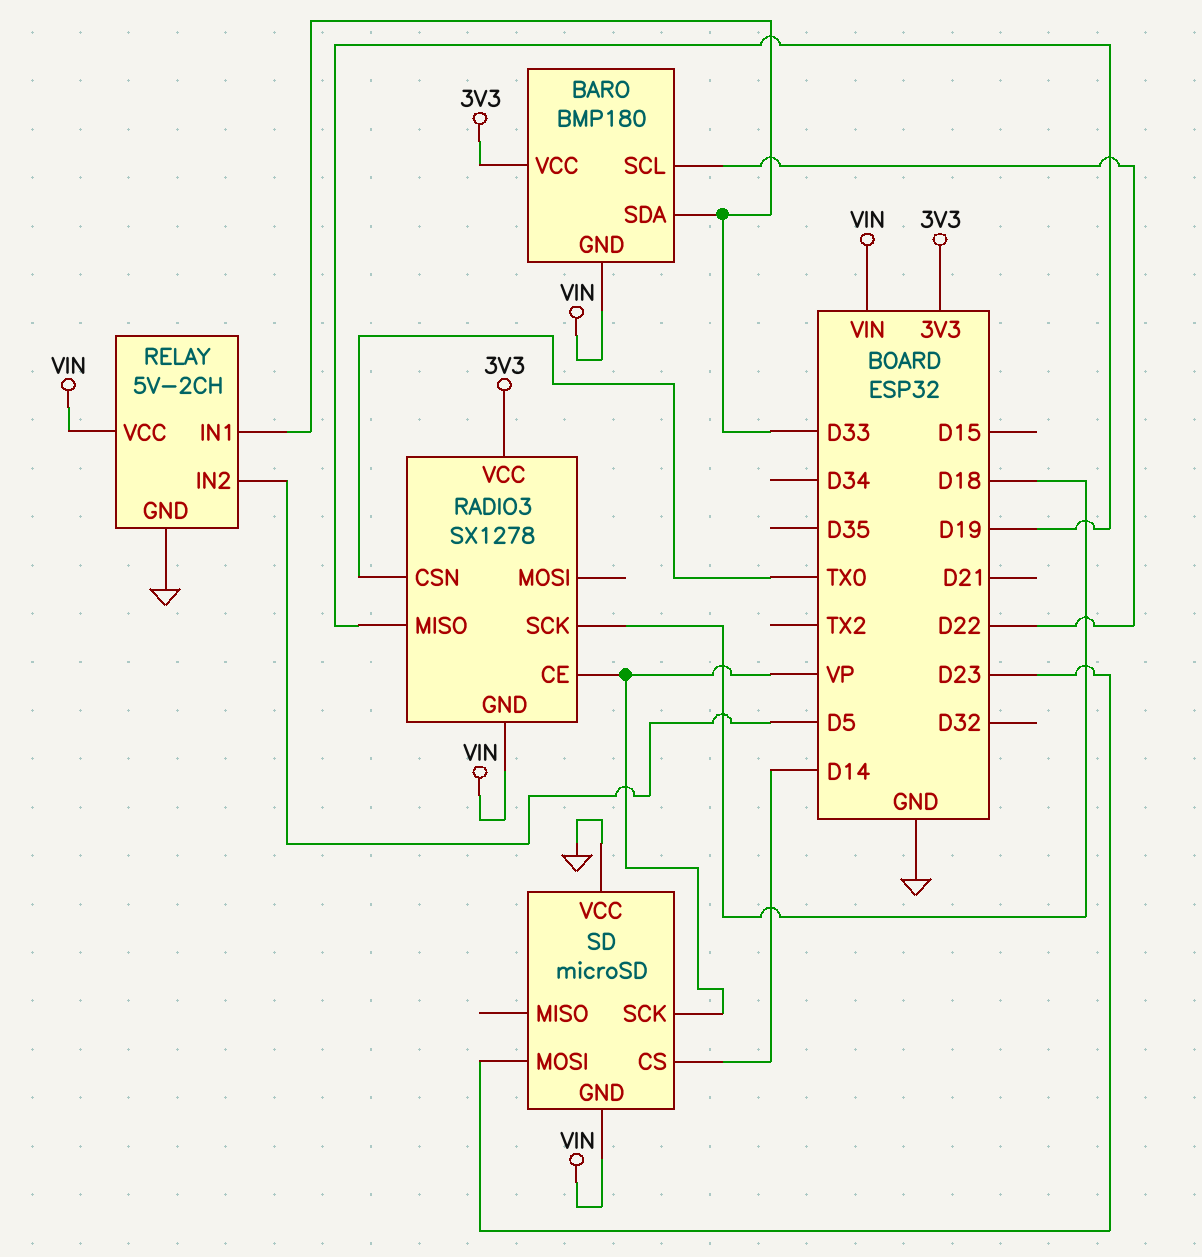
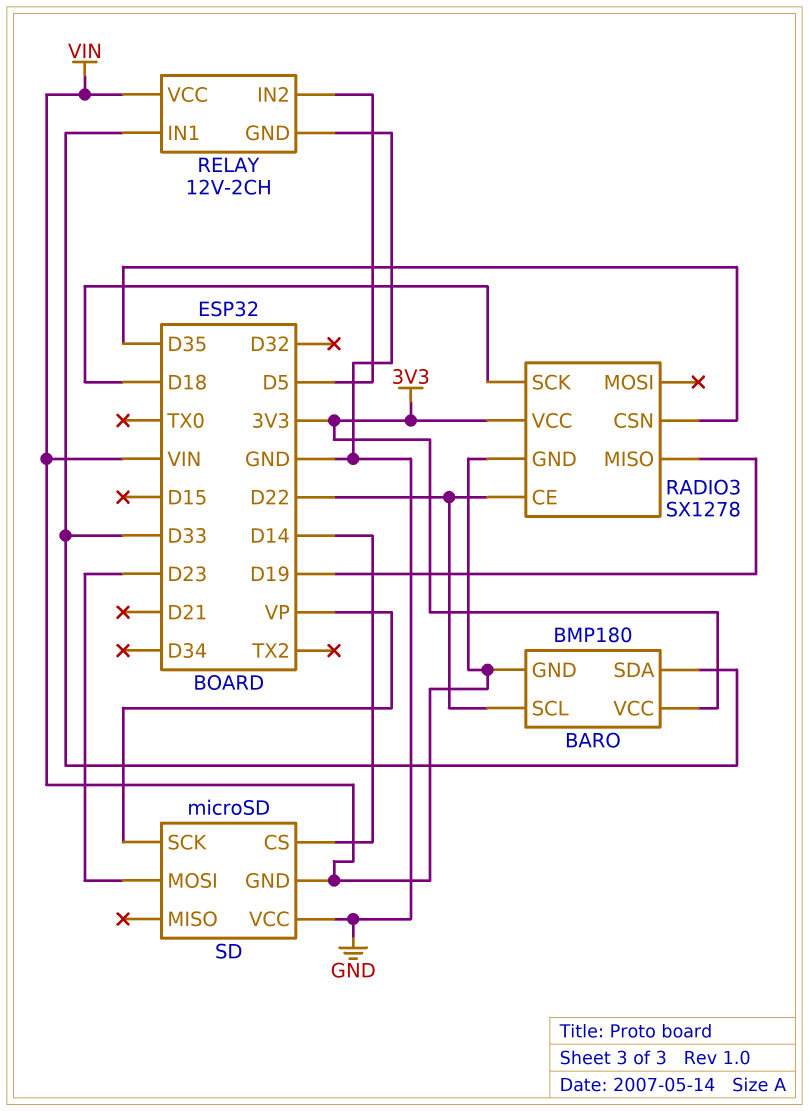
RADIO3 pin CE: VP -> D22
RADIO3 pin CSN: TX0 -> D35
RELAY: 5V-2CH -> 12V-2CH

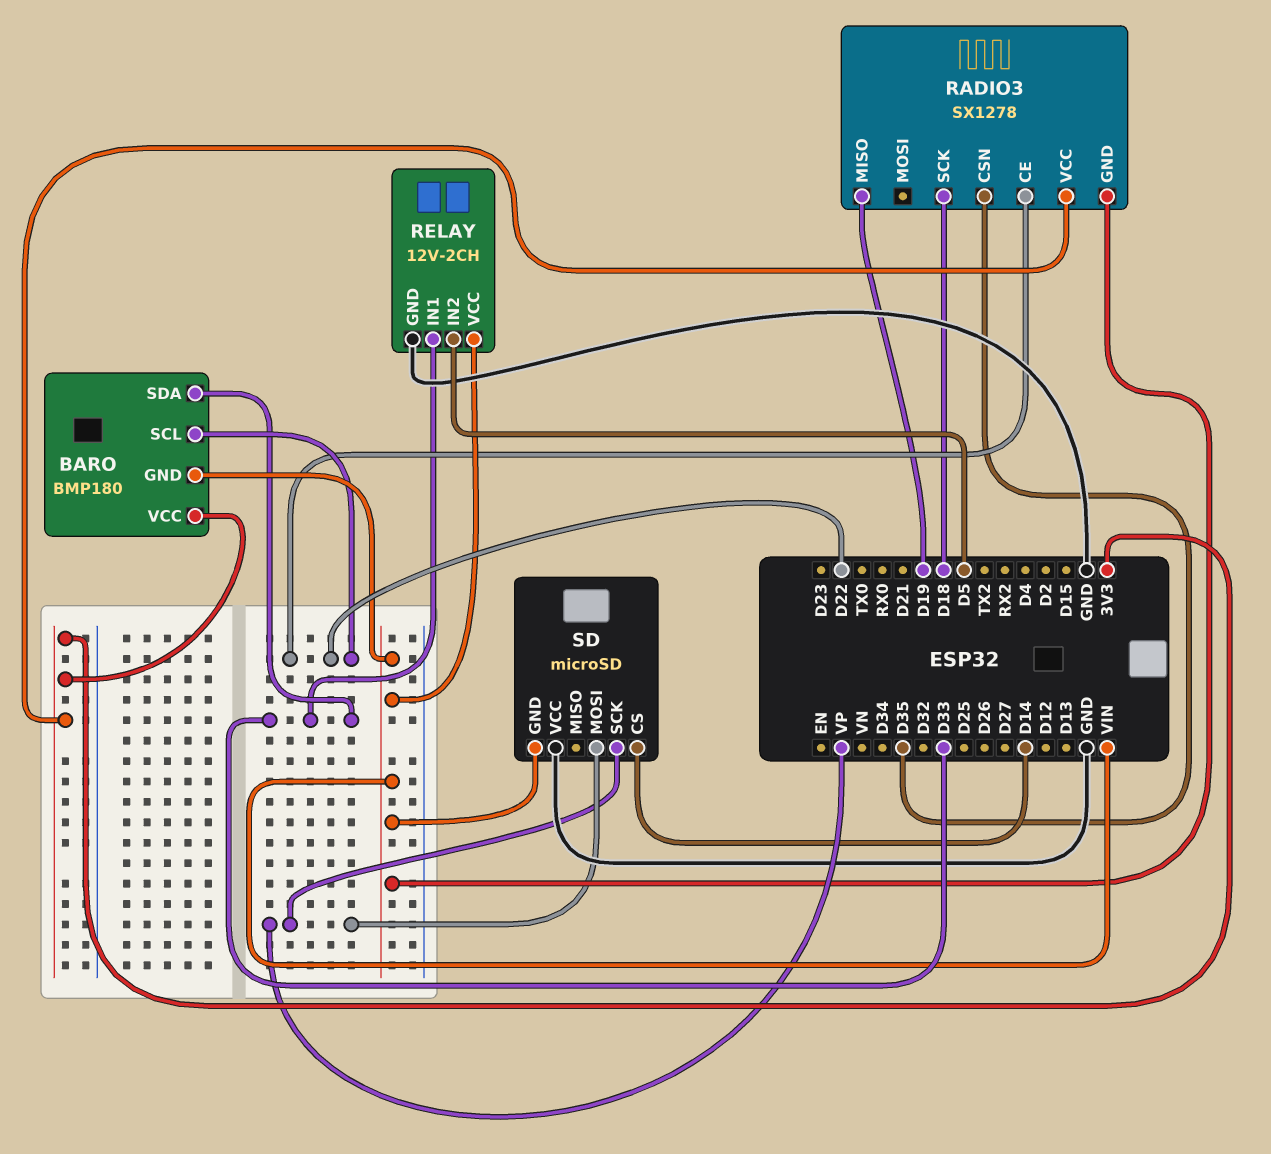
SD pin MOSI: D23 -> VP

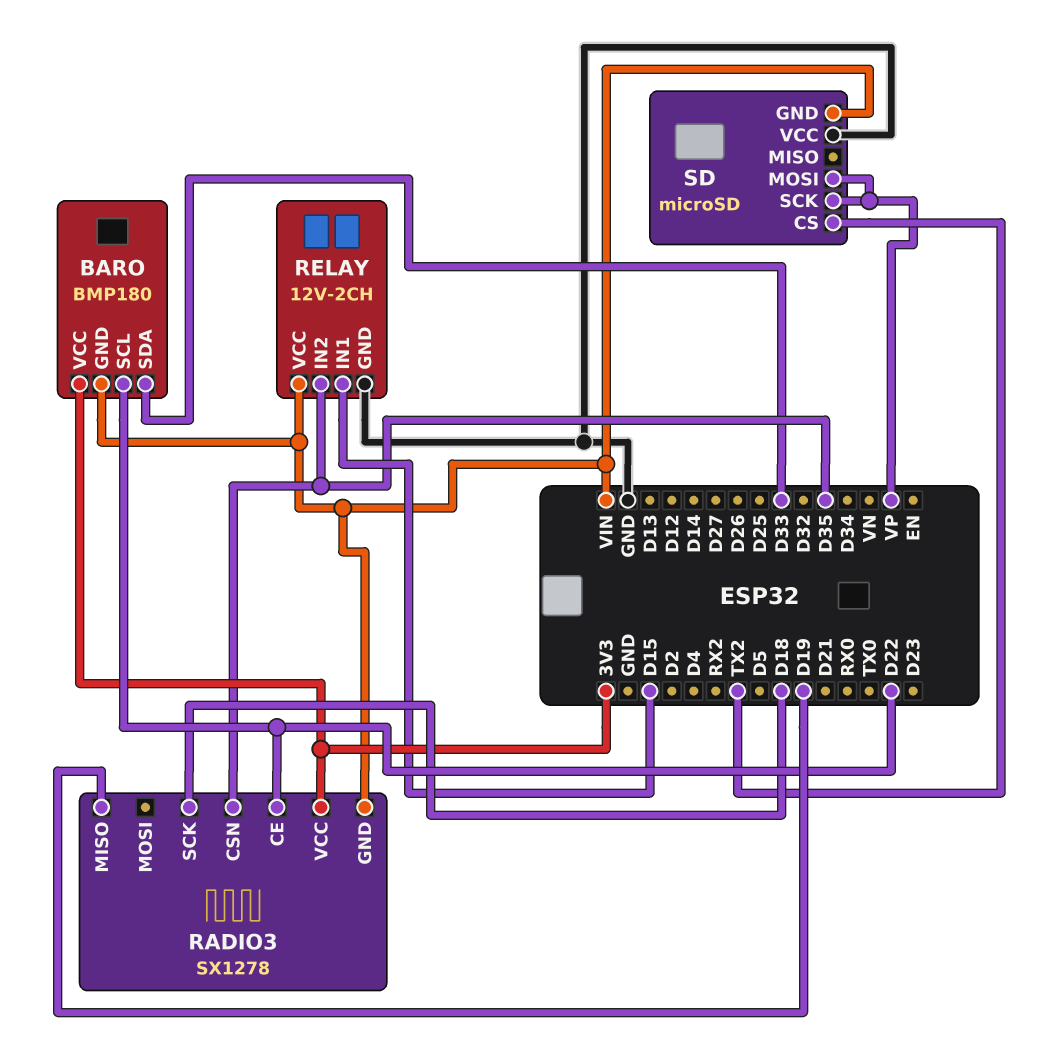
RELAY pin IN1: D33 -> D15
RELAY pin IN2: D5 -> D35
SD pin CS: D14 -> TX2

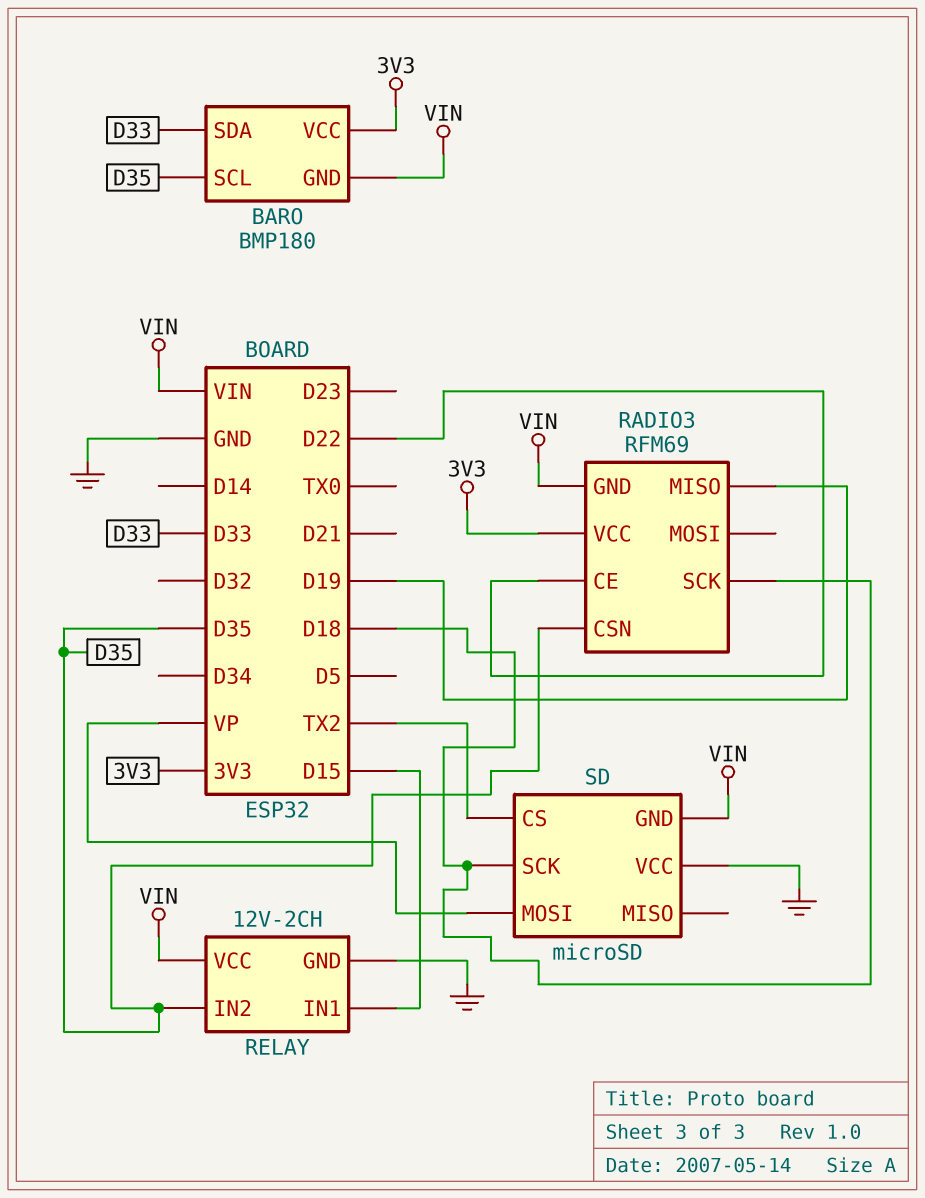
BARO pin SCL: D22 -> D35
RADIO3: SX1278 -> RFM69
SD pin SCK: VP -> D18

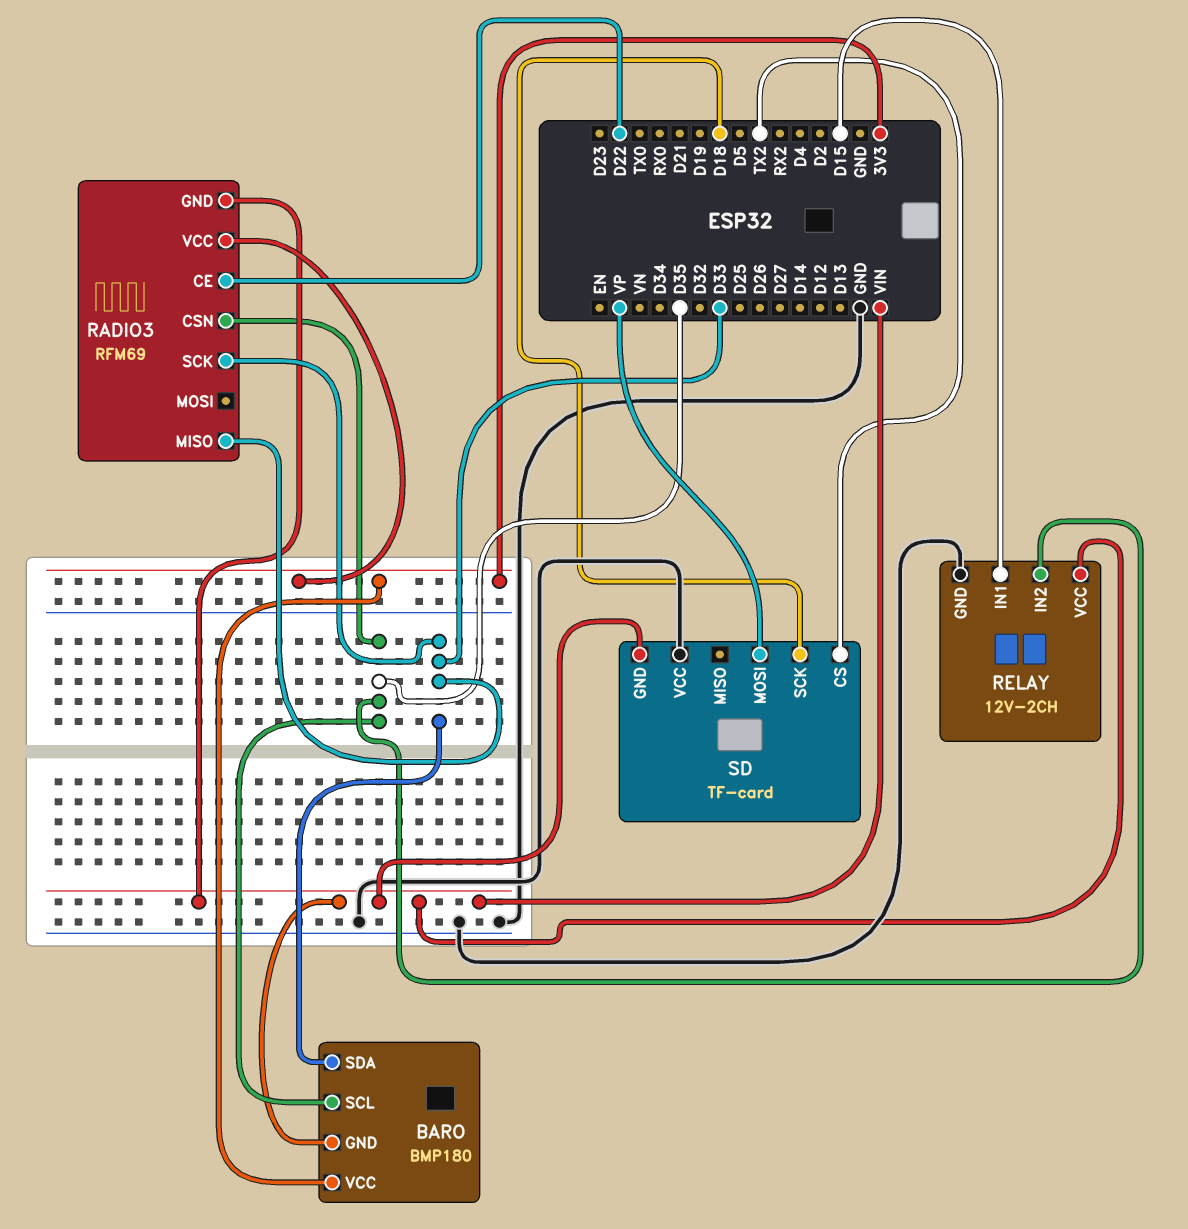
RADIO3 pin MISO: D19 -> D33
RADIO3 pin SCK: D18 -> D33
SD: microSD -> TF-card

